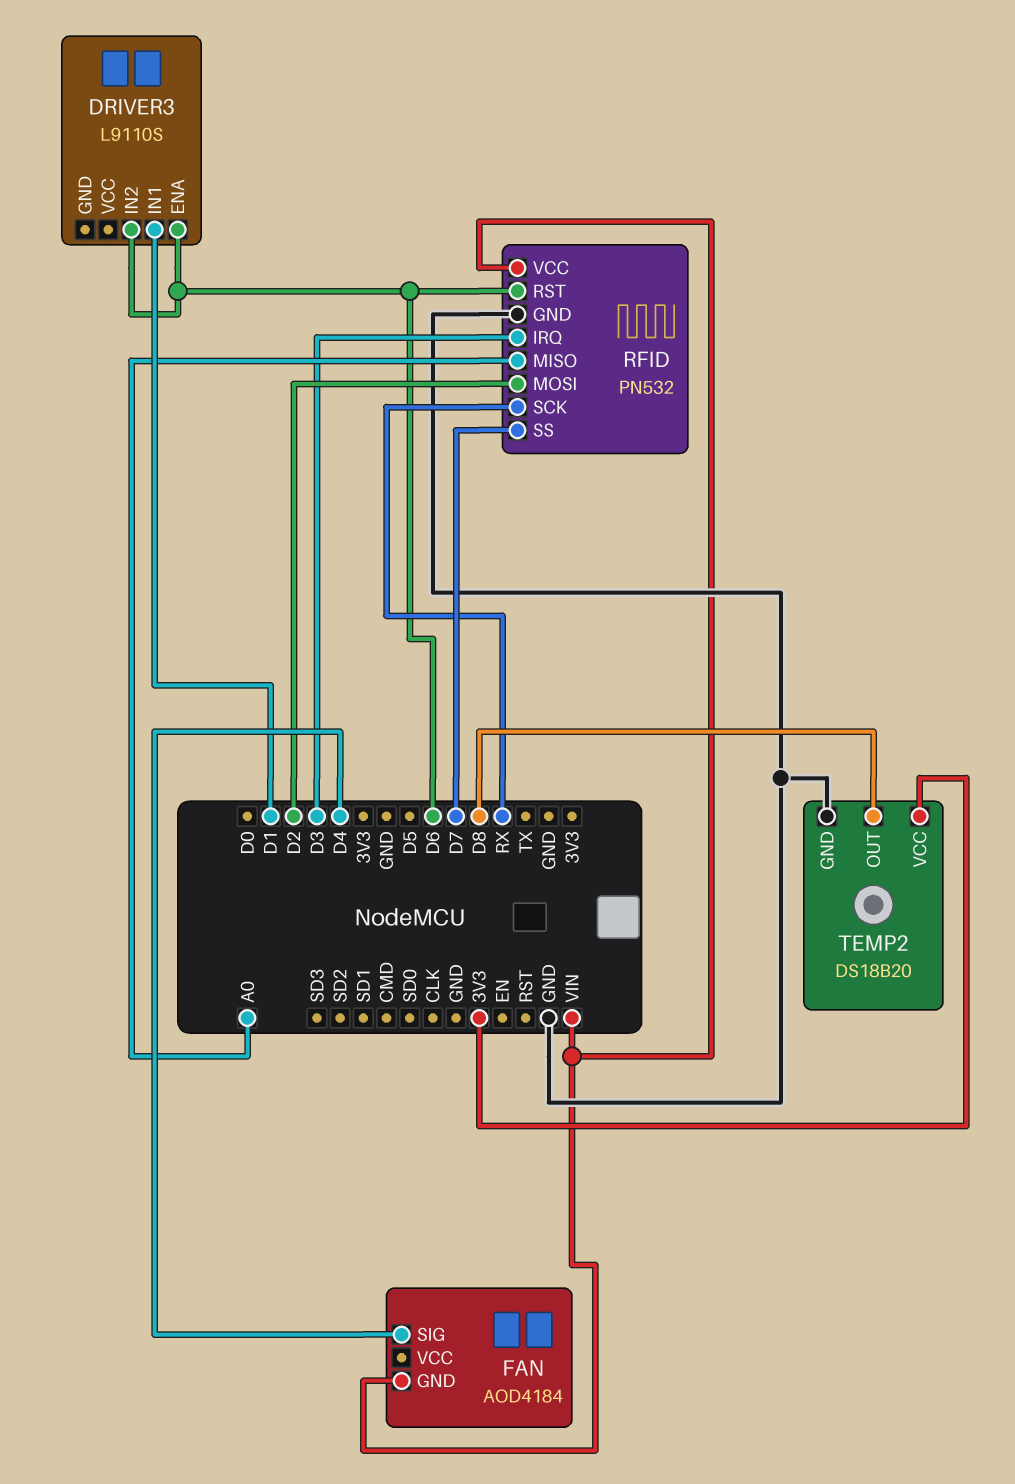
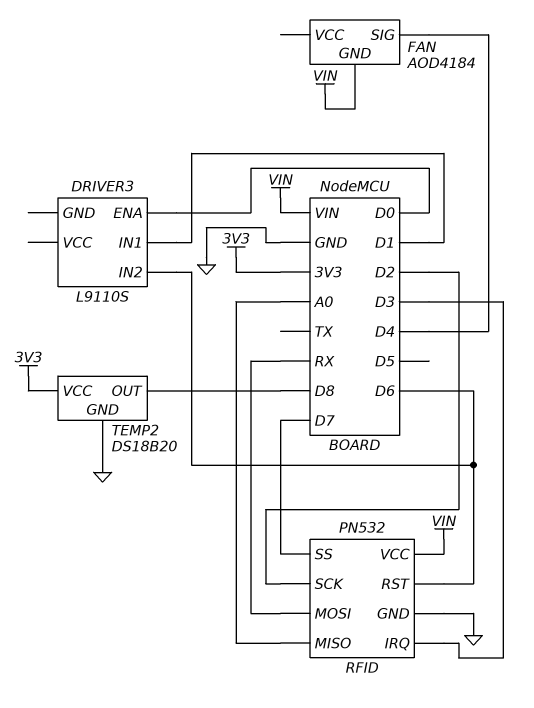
DRIVER3 pin ENA: D6 -> D0
RFID pin MOSI: D2 -> RX
RFID pin SCK: RX -> D2

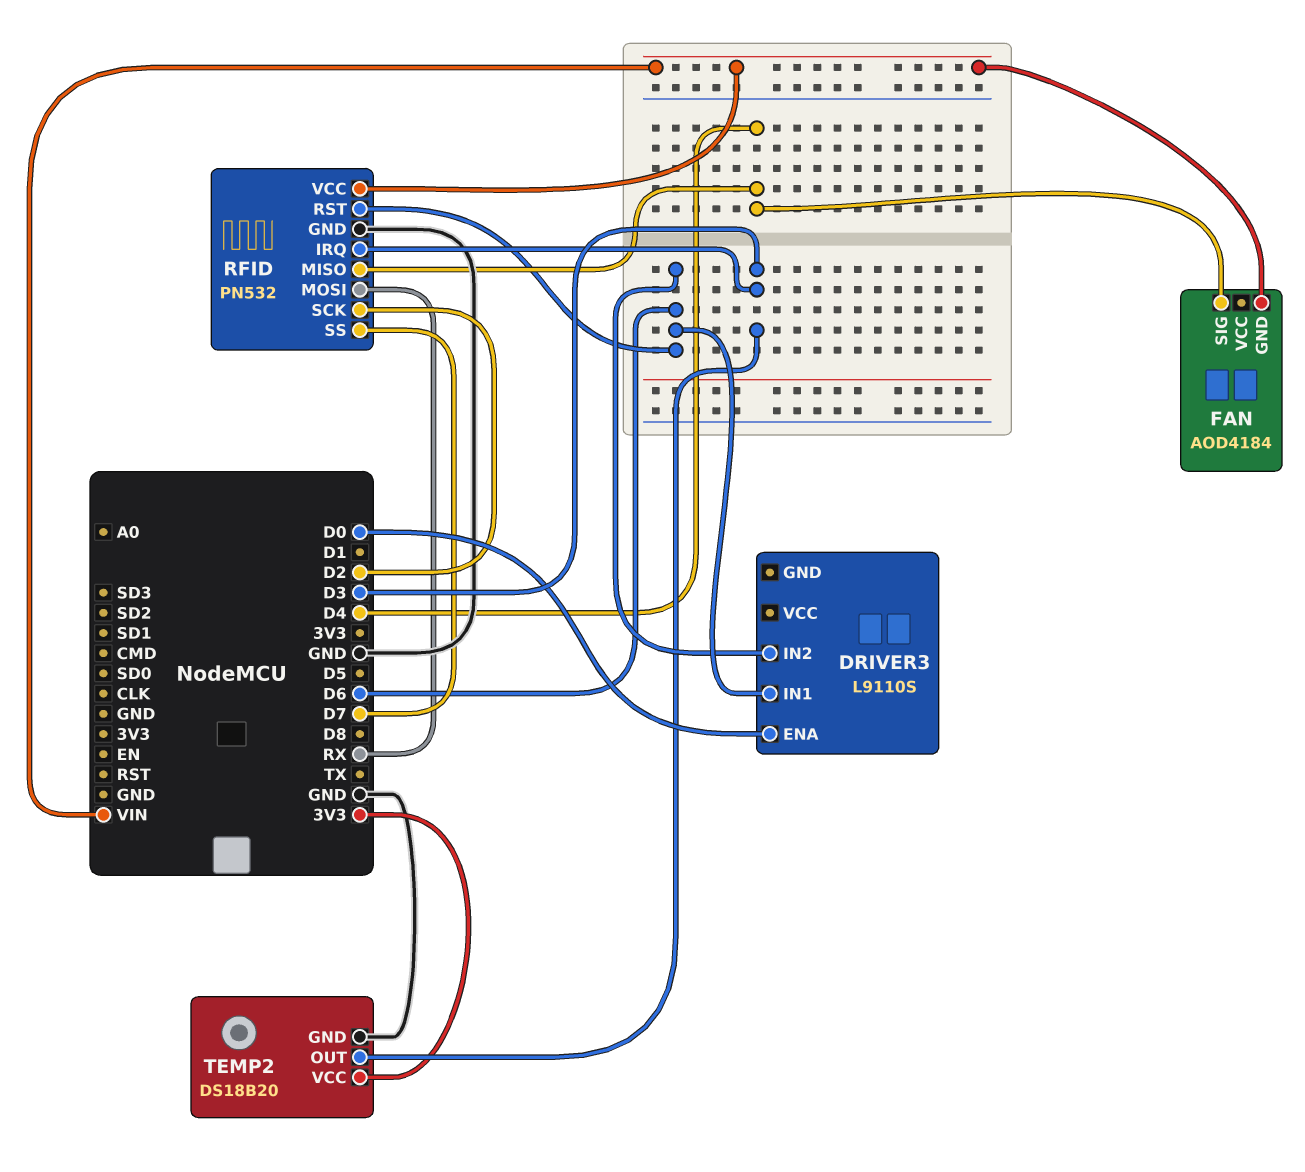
DRIVER3 pin IN1: D1 -> D6
RFID pin MISO: A0 -> D4
TEMP2 pin OUT: D8 -> D3

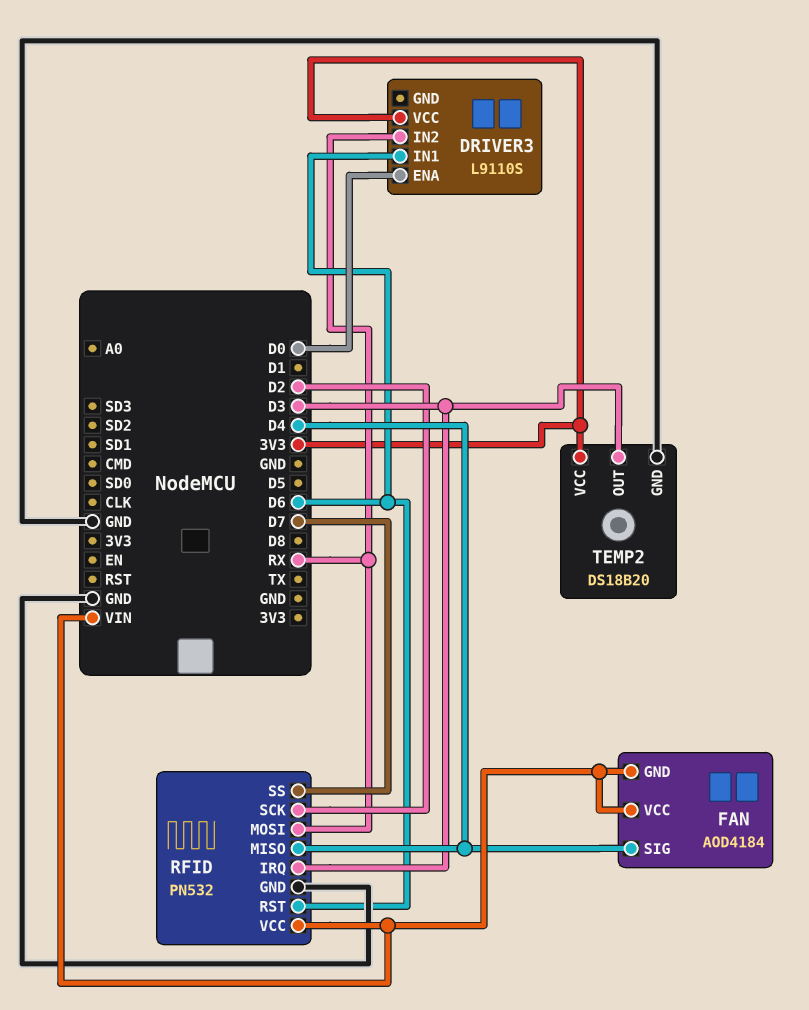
DRIVER3 pin IN2: D6 -> RX
DRIVER3 pin VCC: none -> 3V3
FAN pin VCC: none -> VIN

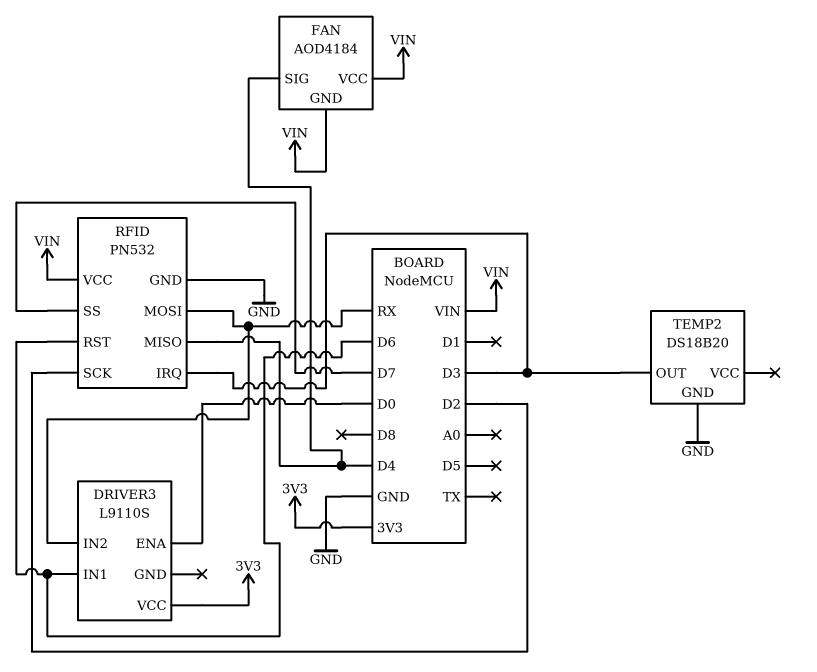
TEMP2 pin VCC: 3V3 -> none

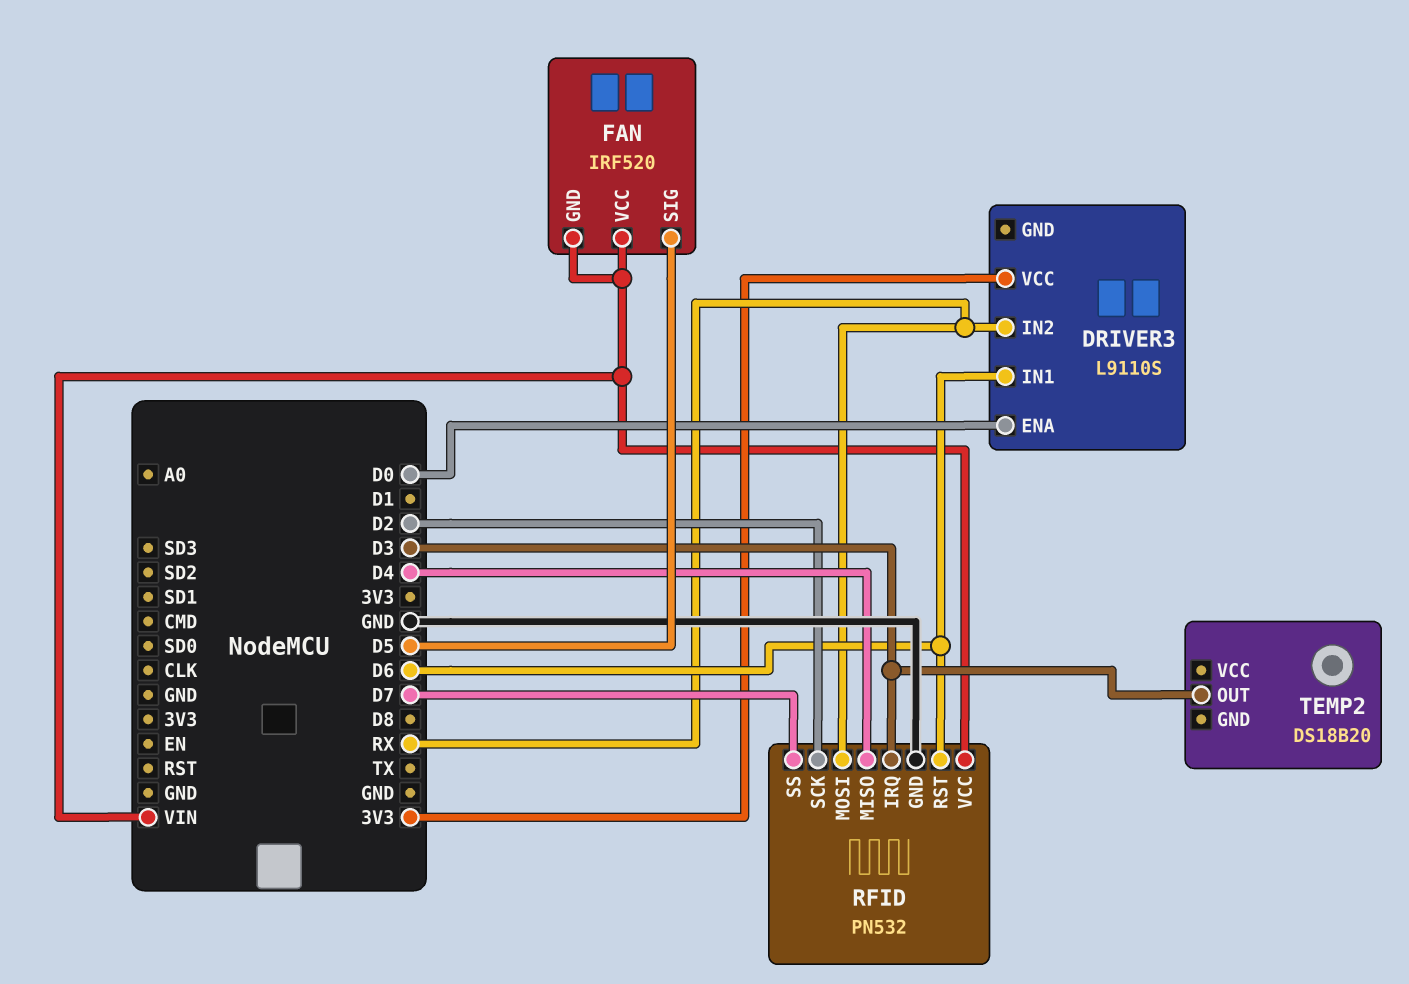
FAN: AOD4184 -> IRF520
FAN pin SIG: D4 -> D5
TEMP2 pin GND: GND -> none

